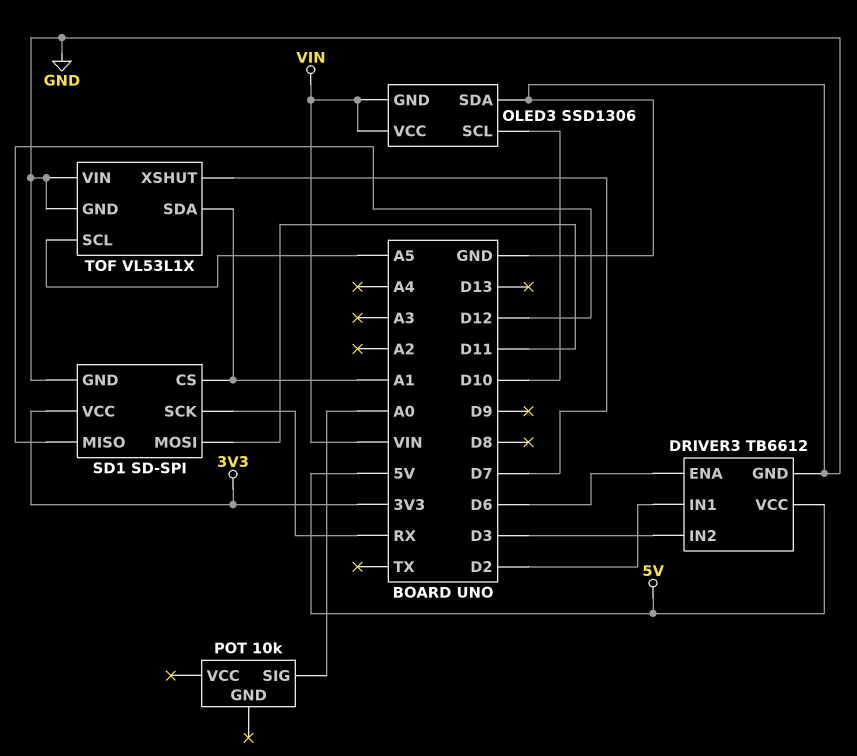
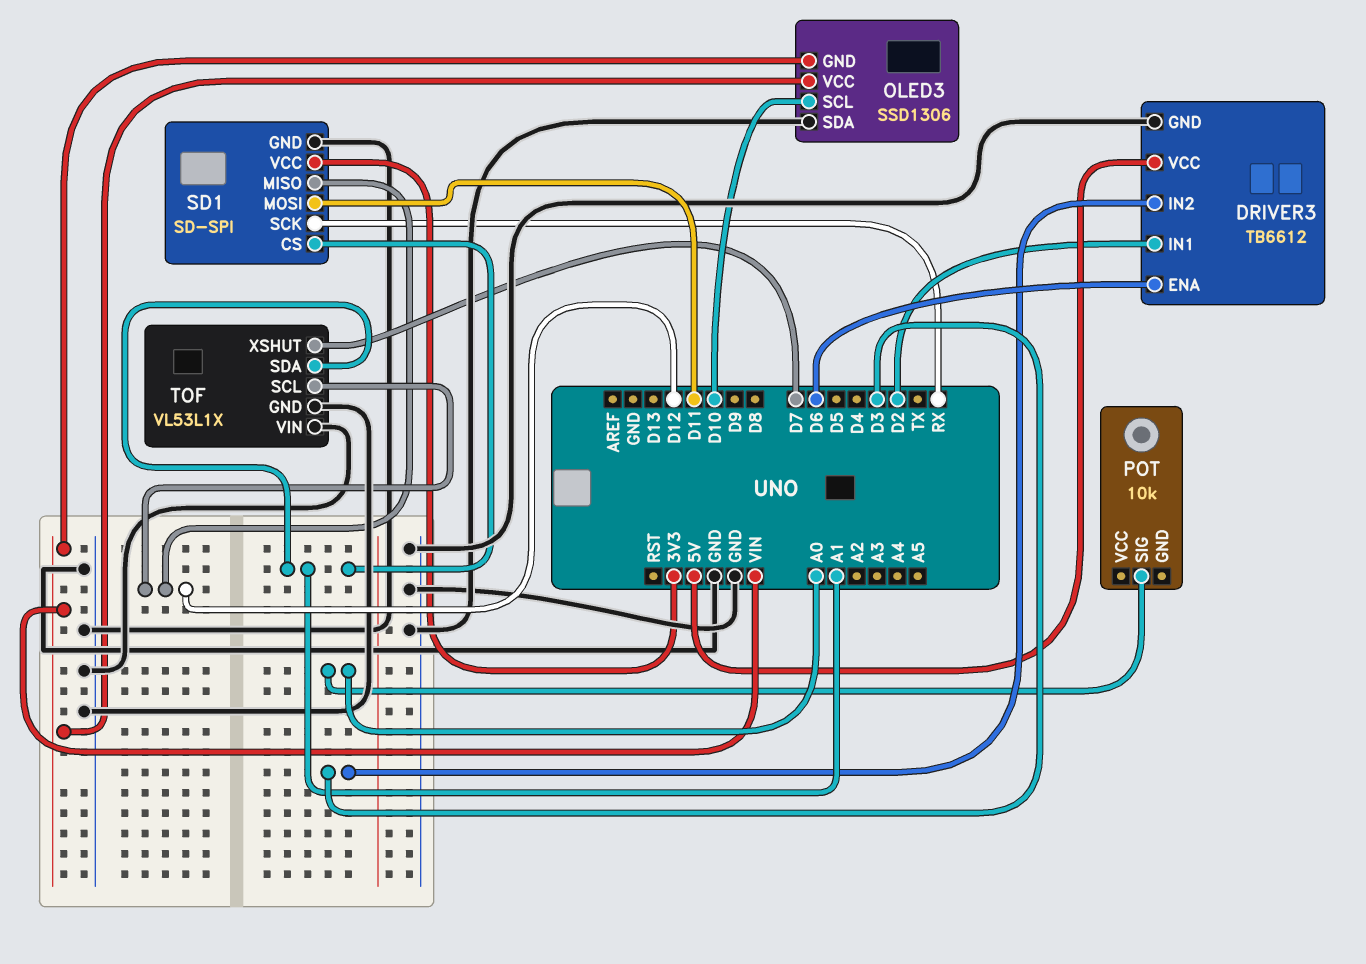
TOF pin SCL: A5 -> D12

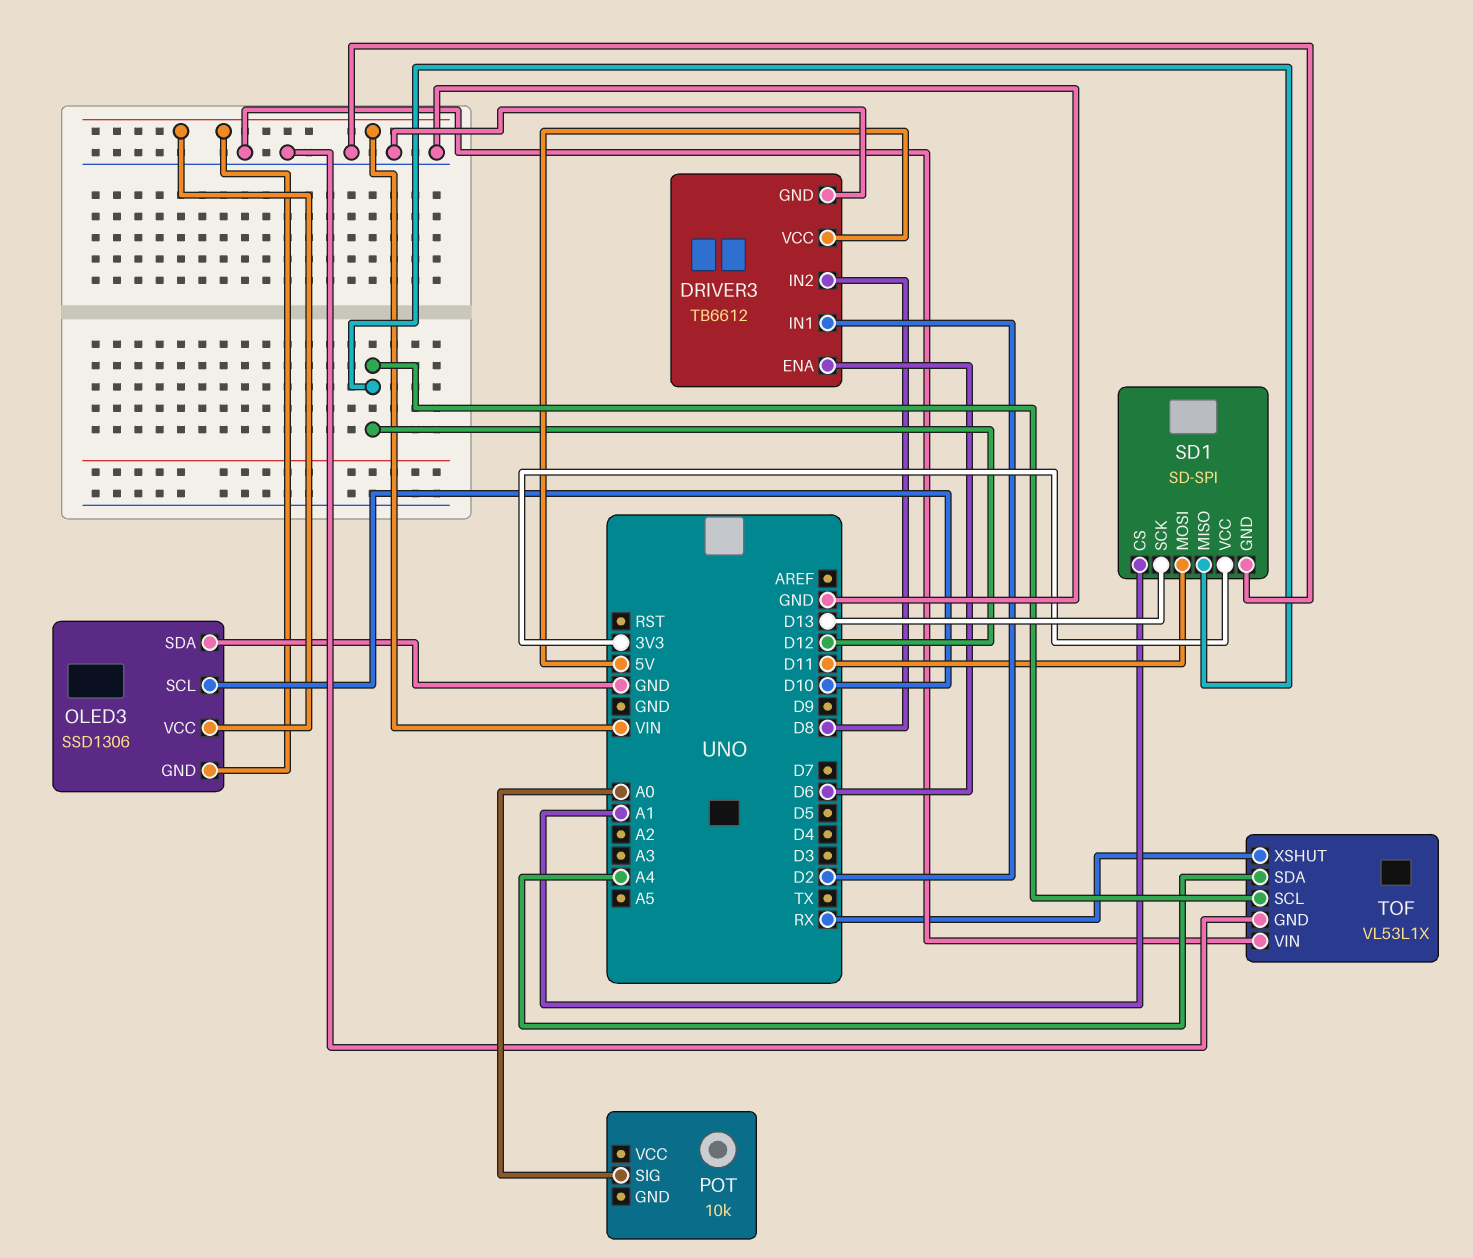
DRIVER3 pin IN2: D3 -> D8
SD1 pin SCK: RX -> D13
TOF pin SDA: A1 -> A4
TOF pin XSHUT: D7 -> RX

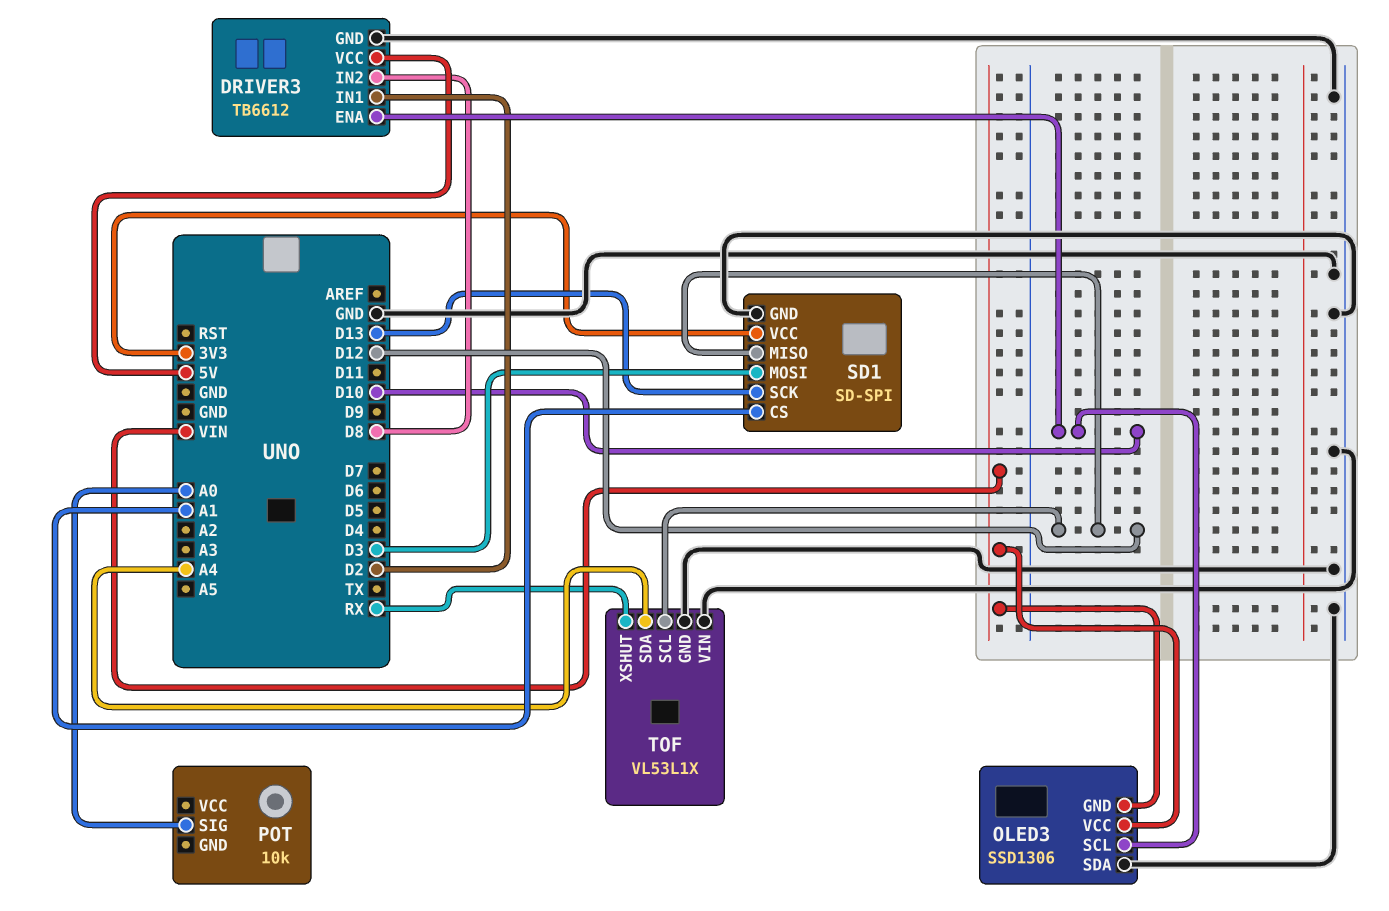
DRIVER3 pin ENA: D6 -> D10
SD1 pin MOSI: D11 -> D3

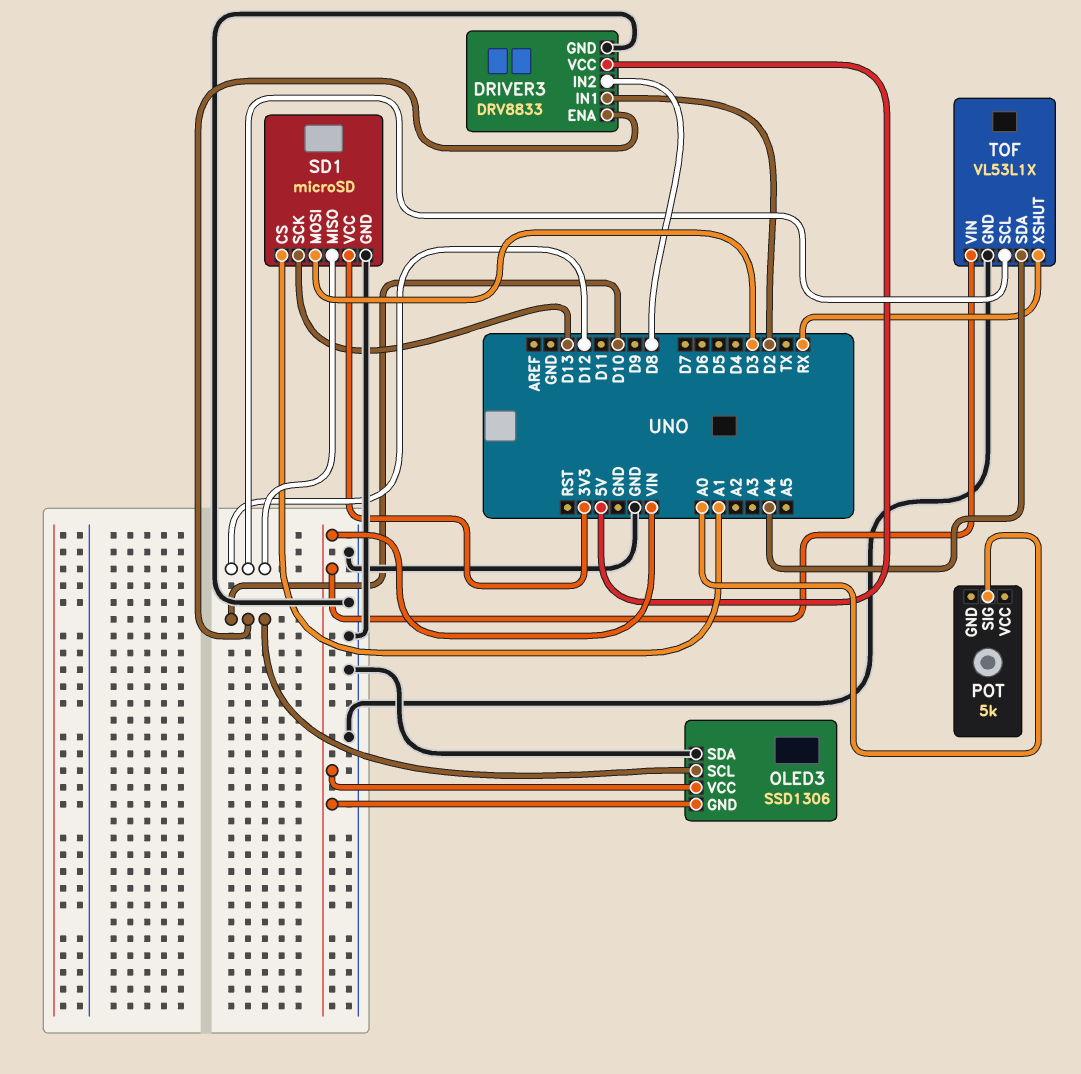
DRIVER3: TB6612 -> DRV8833
POT: 10k -> 5k
SD1: SD-SPI -> microSD
TOF pin VIN: GND -> VIN

